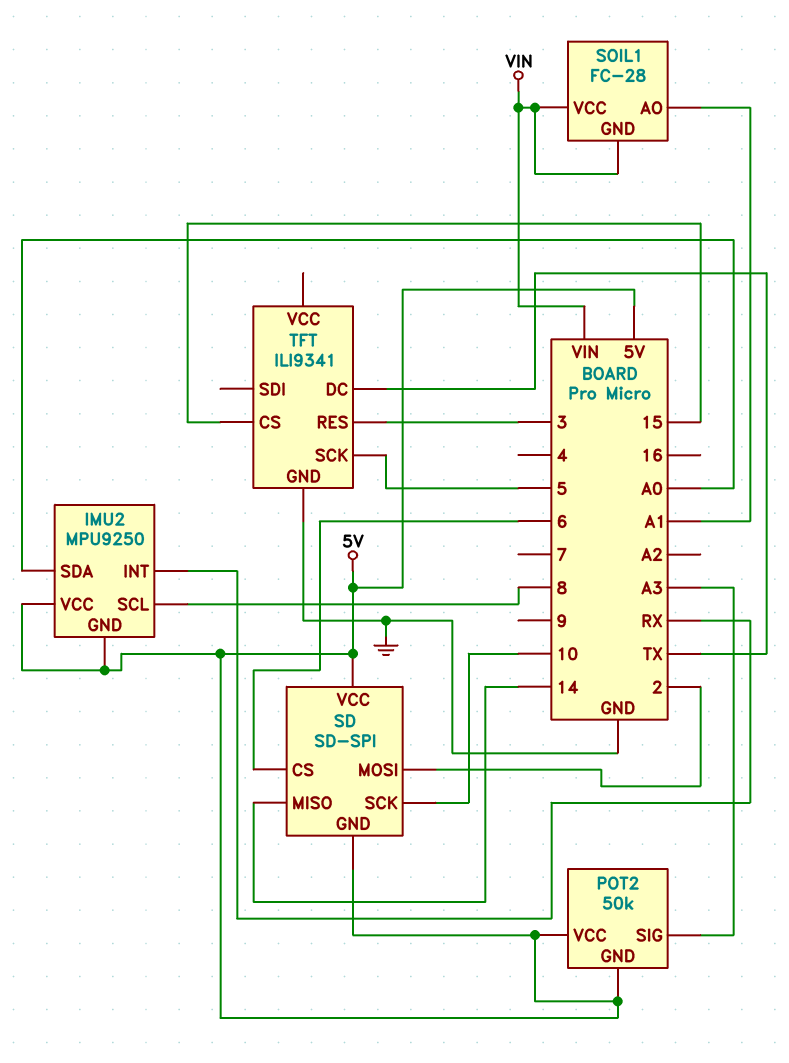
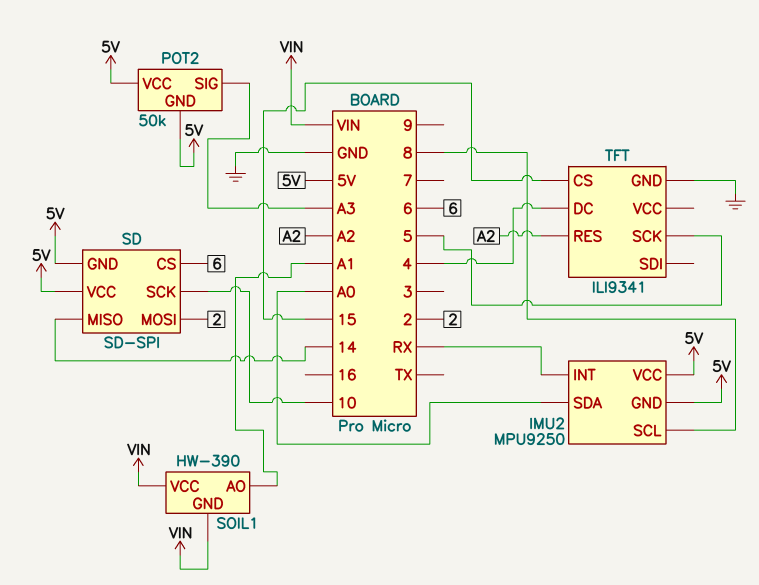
SOIL1: FC-28 -> HW-390
TFT pin DC: TX -> 4
TFT pin RES: 3 -> A2

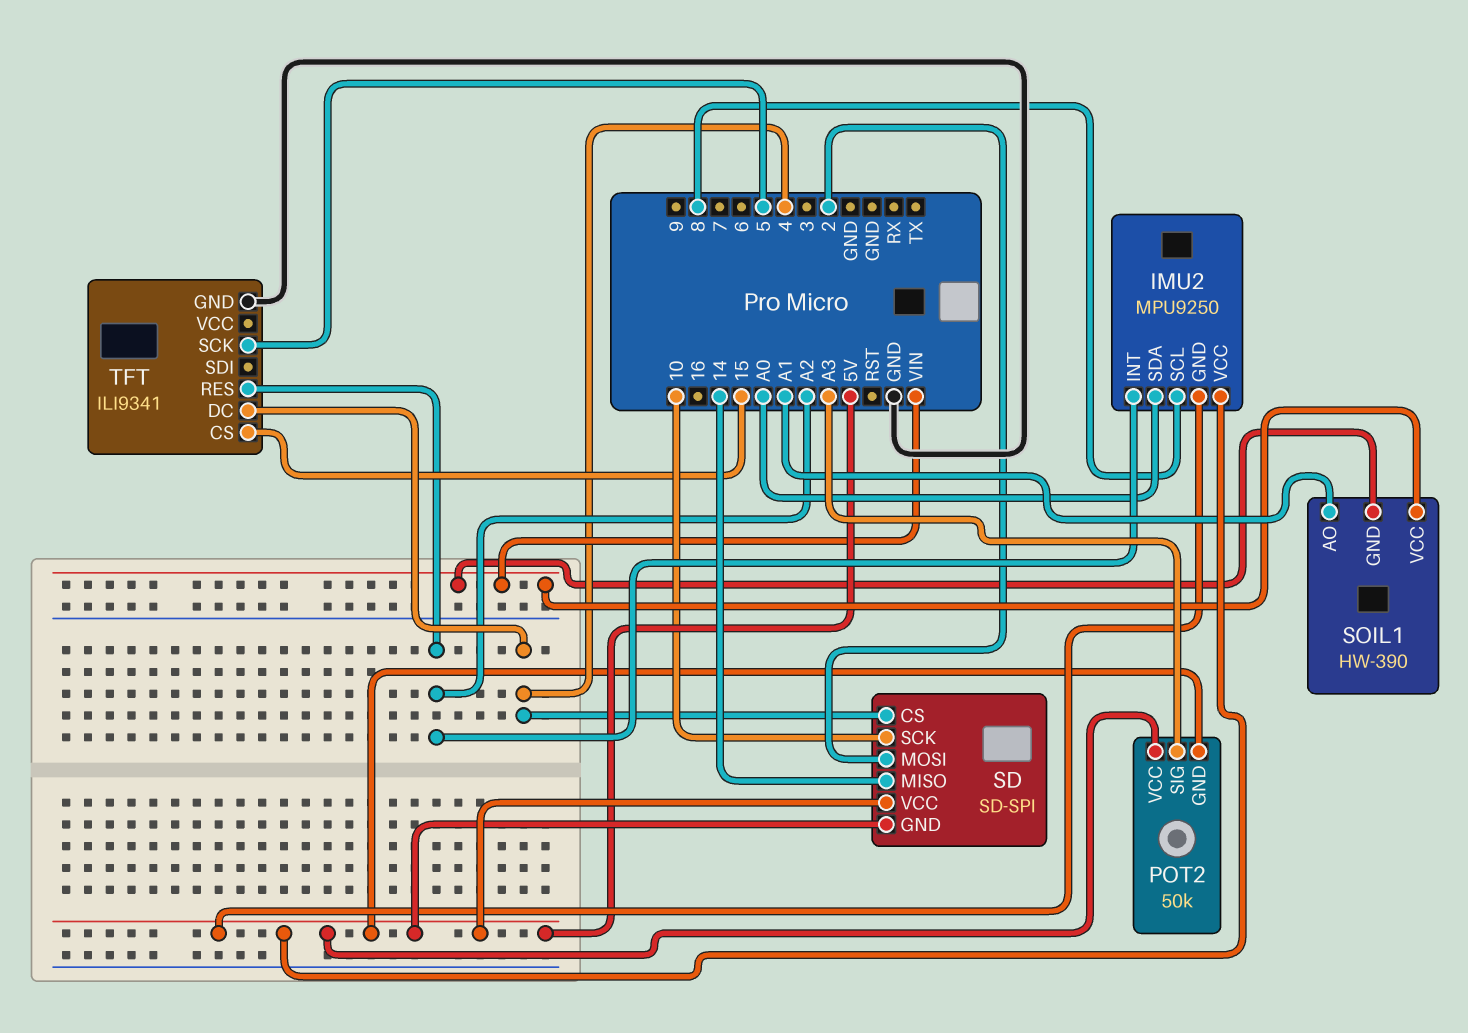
IMU2 pin INT: RX -> A2
SD pin CS: 6 -> 4

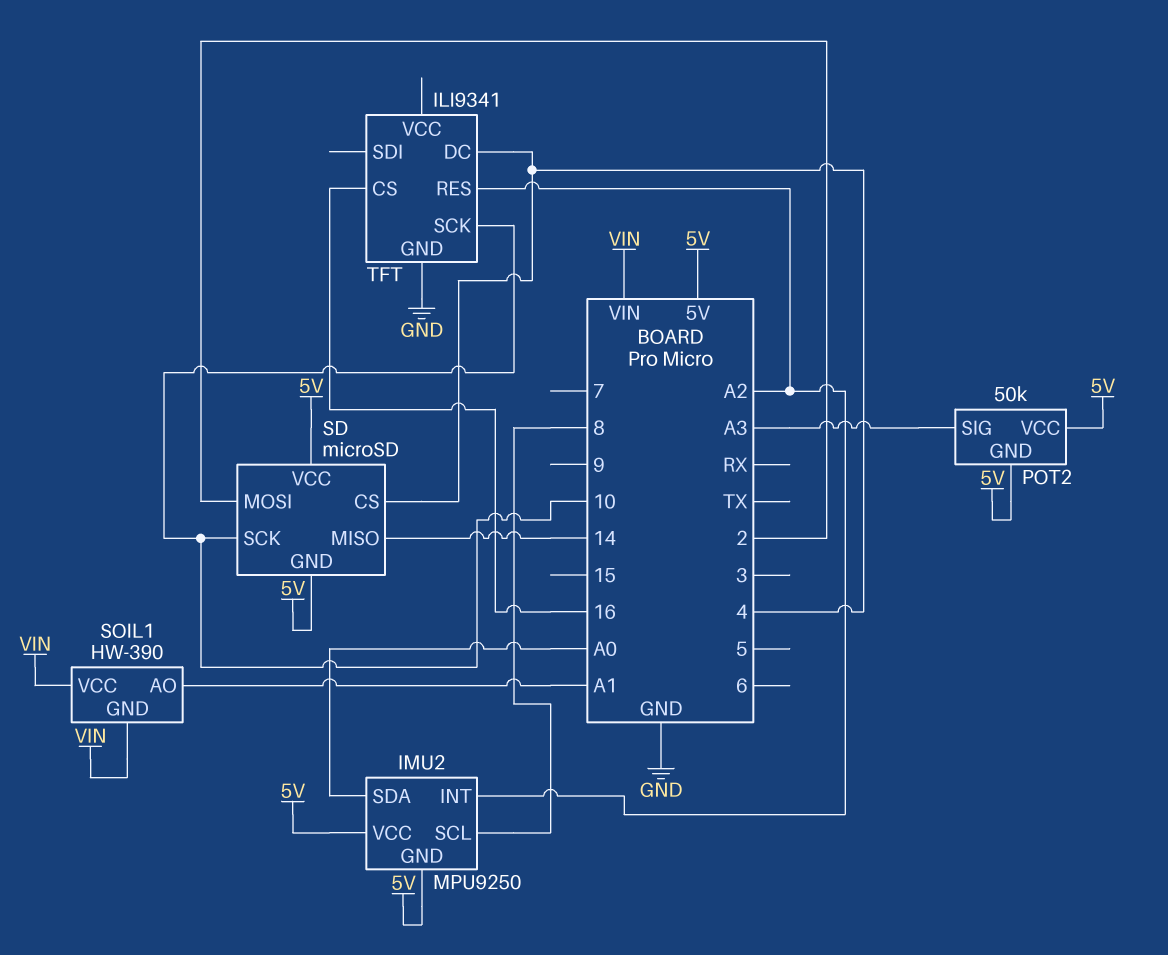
SD: SD-SPI -> microSD
TFT pin CS: 15 -> 16
TFT pin SCK: 5 -> 10

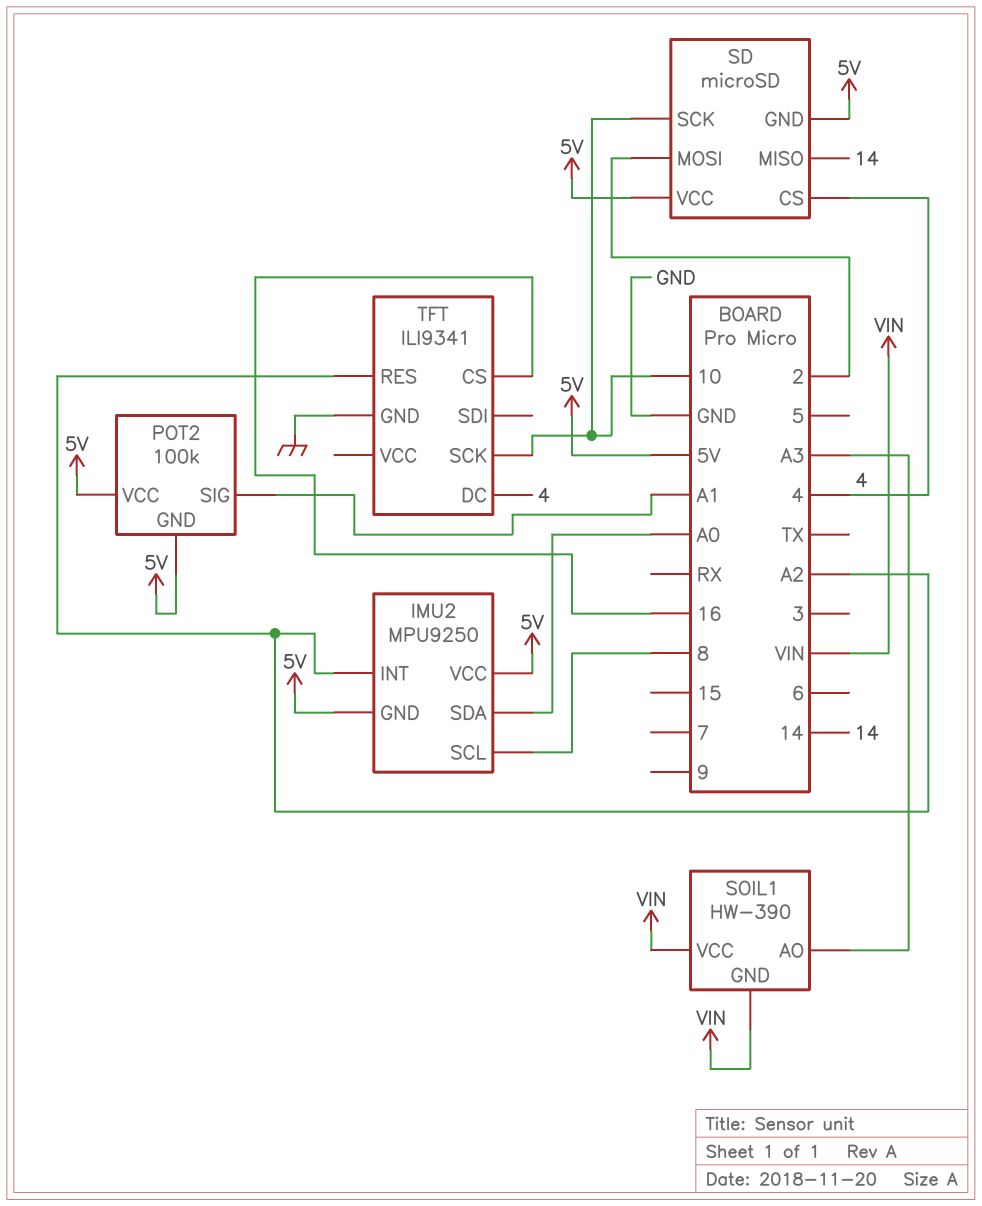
POT2: 50k -> 100k
POT2 pin SIG: A3 -> A1
SOIL1 pin AO: A1 -> A3

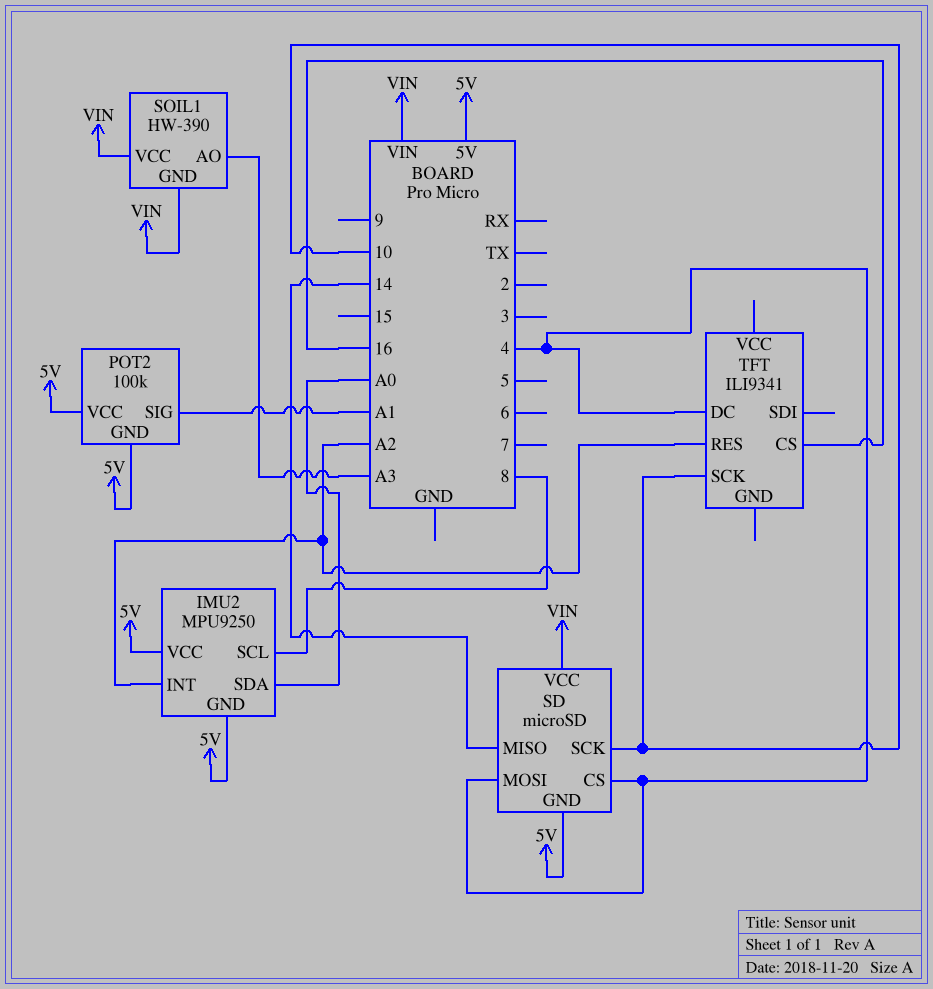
SD pin MOSI: 2 -> 4
SD pin VCC: 5V -> VIN
TFT pin GND: GND -> none

